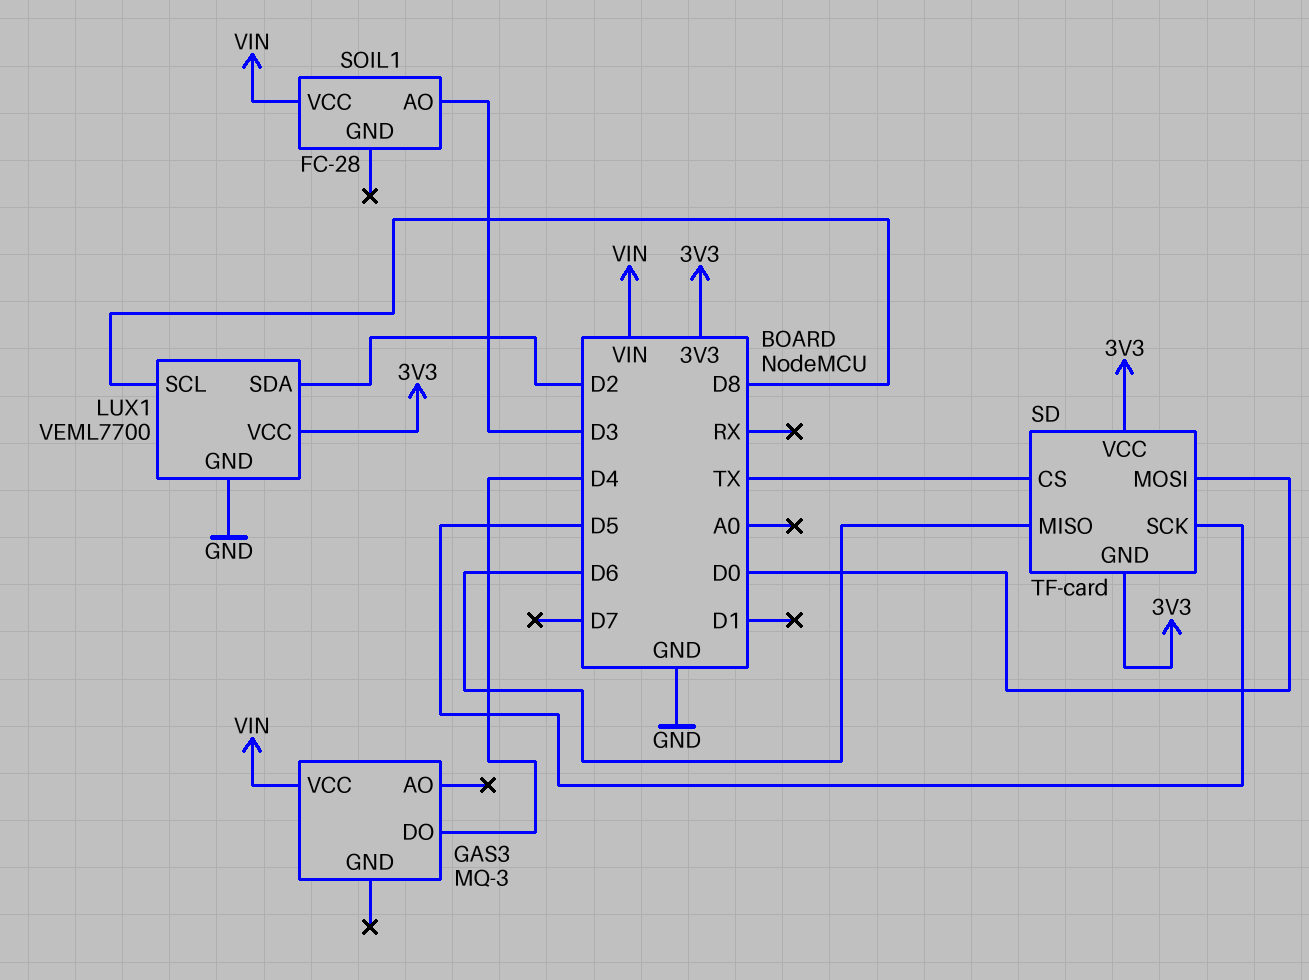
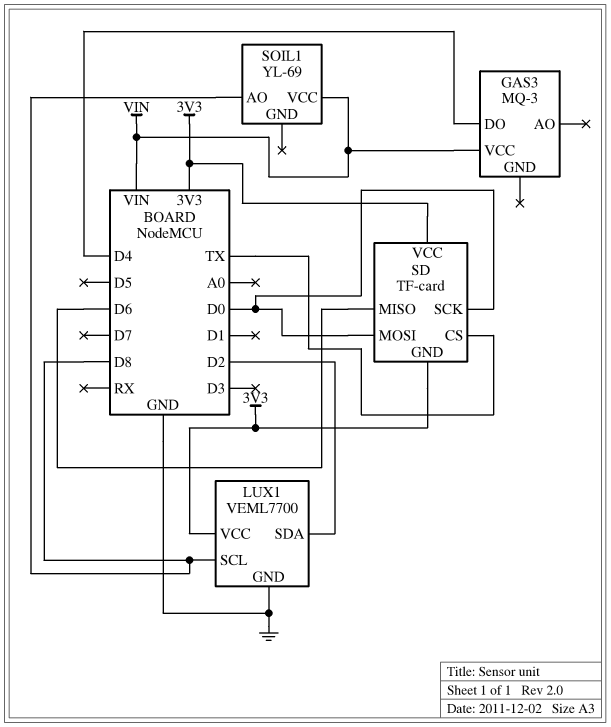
SD pin SCK: D5 -> D0
SOIL1: FC-28 -> YL-69
SOIL1 pin AO: D3 -> D8

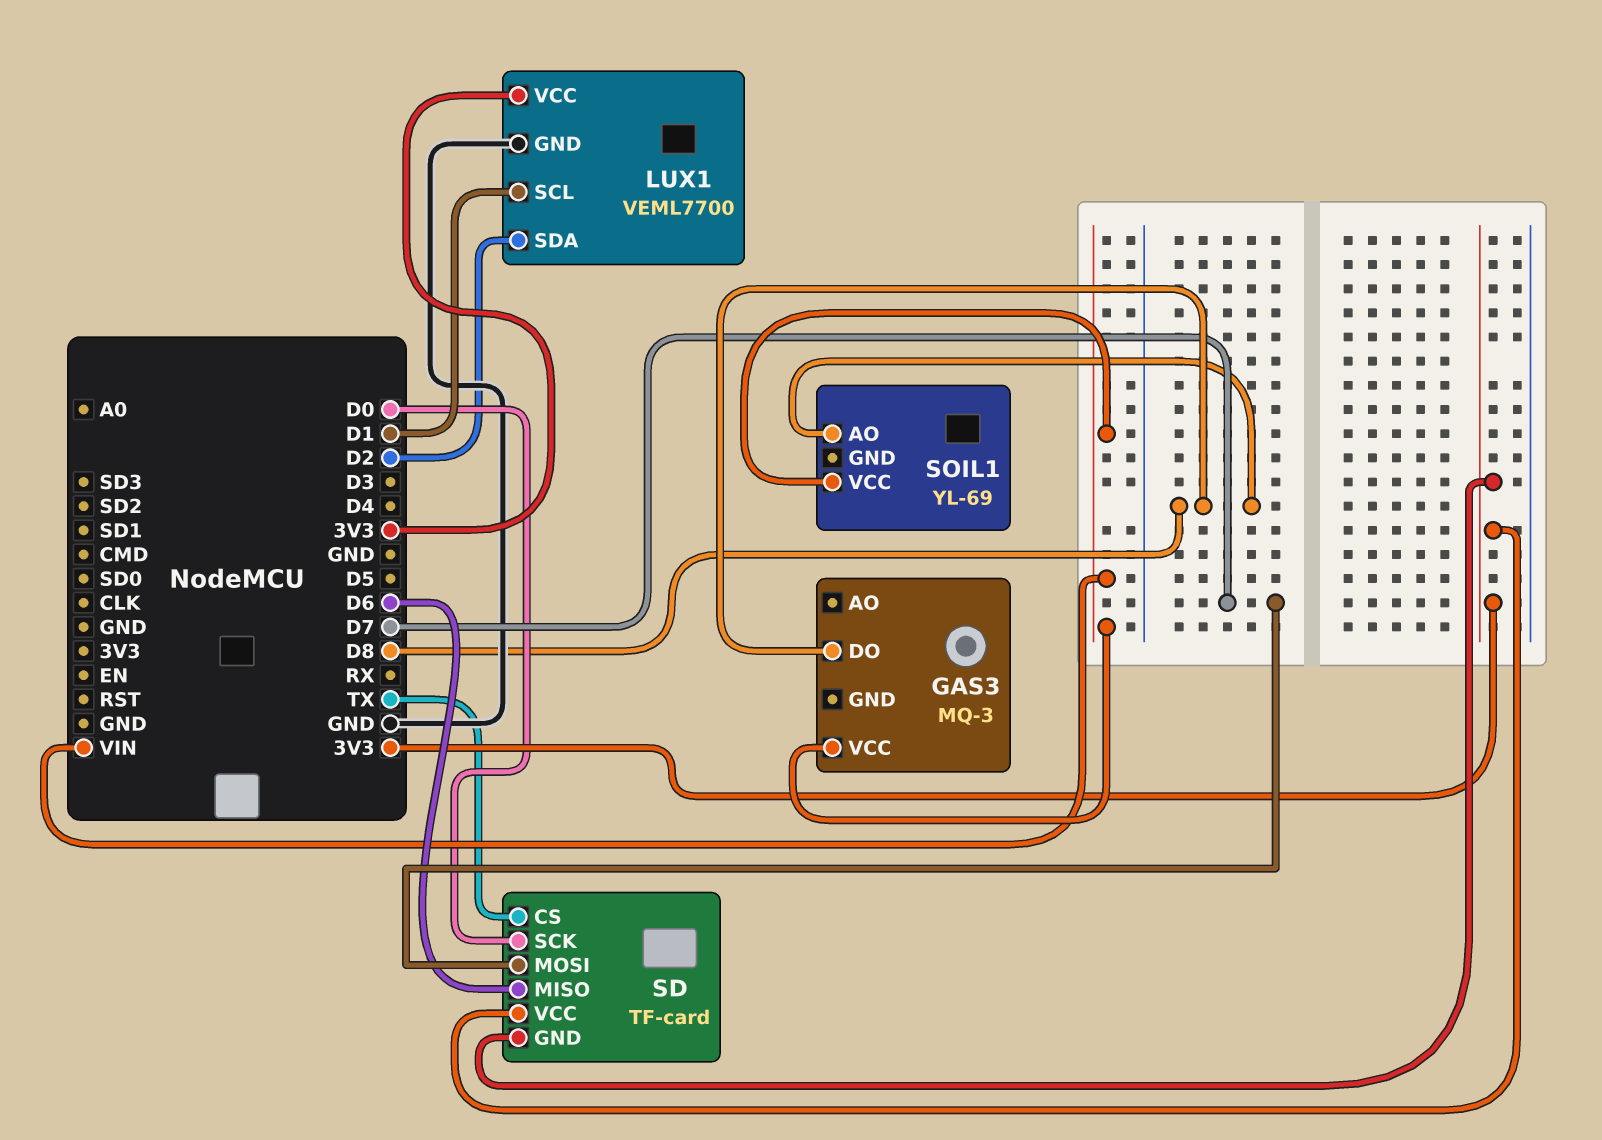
GAS3 pin DO: D4 -> D8
LUX1 pin SCL: D8 -> D1
SD pin MOSI: D0 -> D7

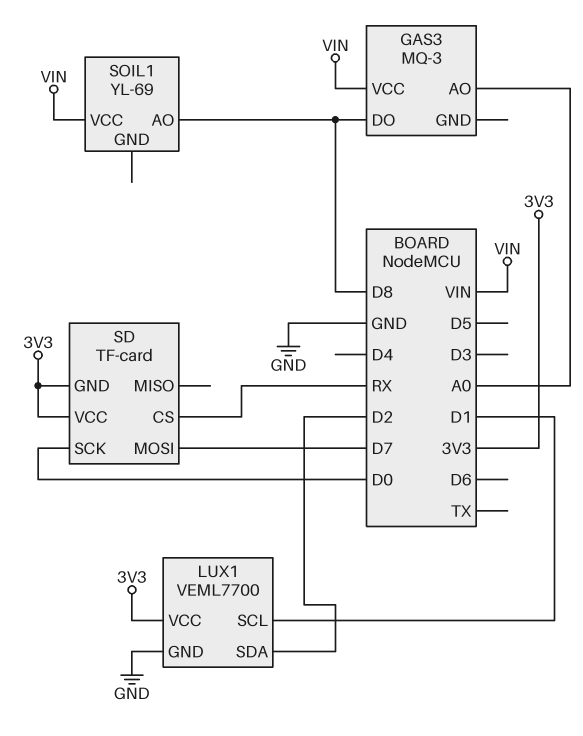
GAS3 pin AO: none -> A0
SD pin CS: TX -> RX
SD pin MISO: D6 -> none

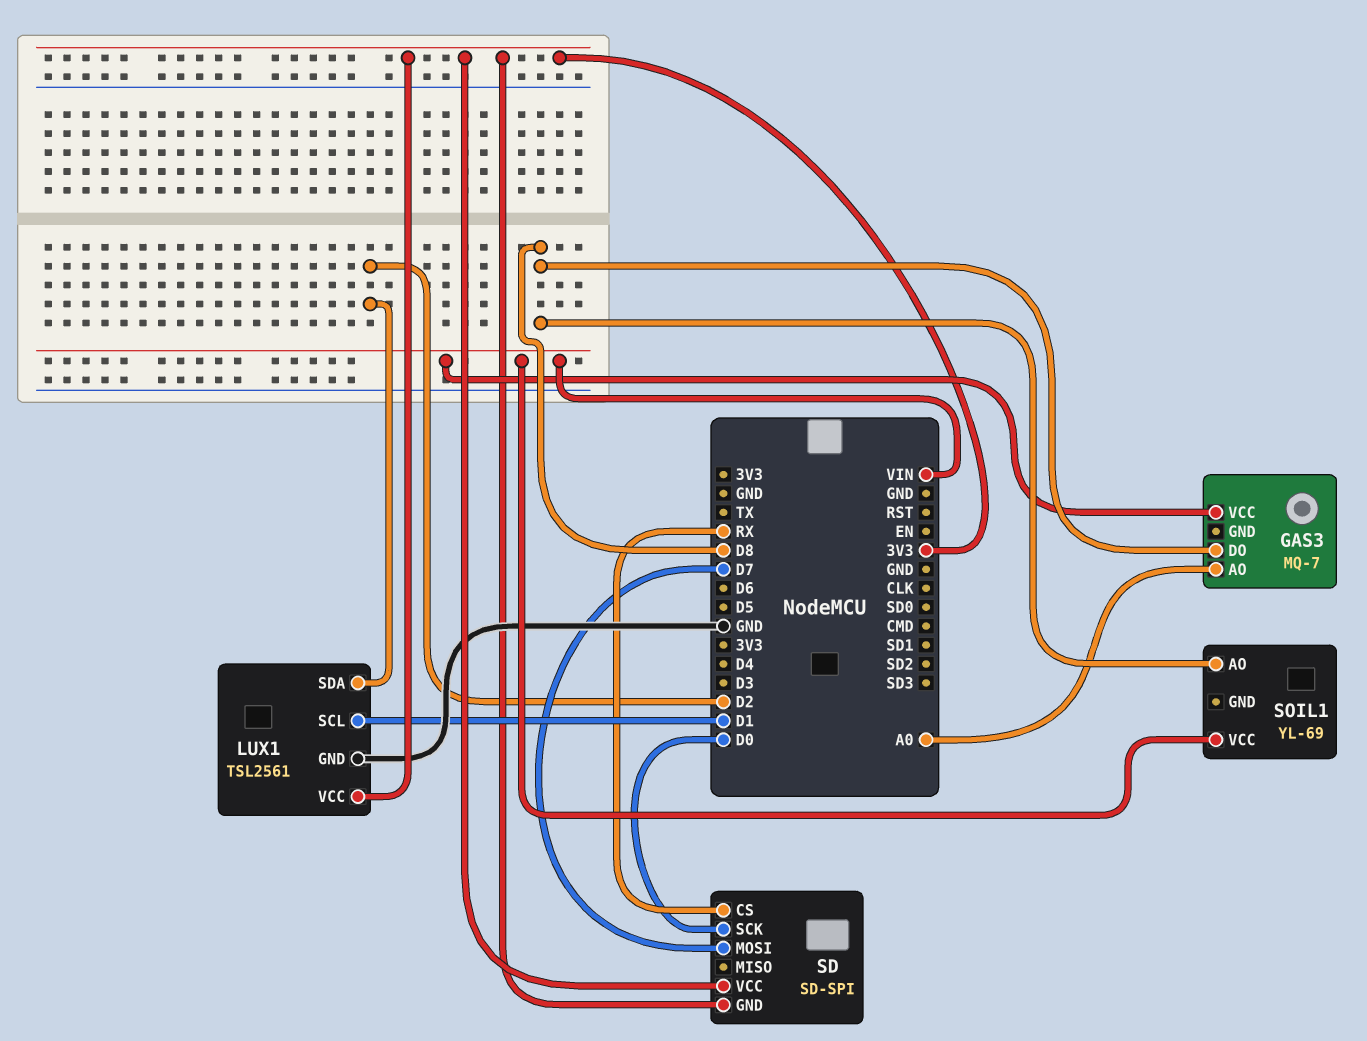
GAS3: MQ-3 -> MQ-7
LUX1: VEML7700 -> TSL2561
SD: TF-card -> SD-SPI

